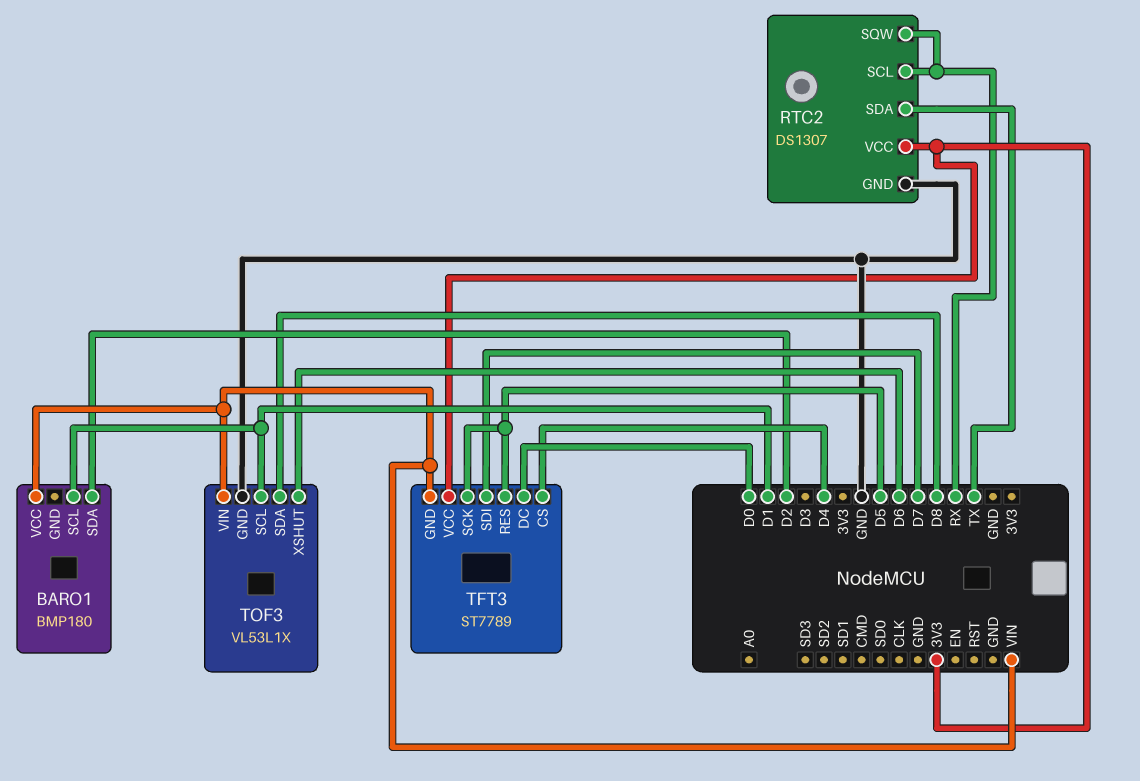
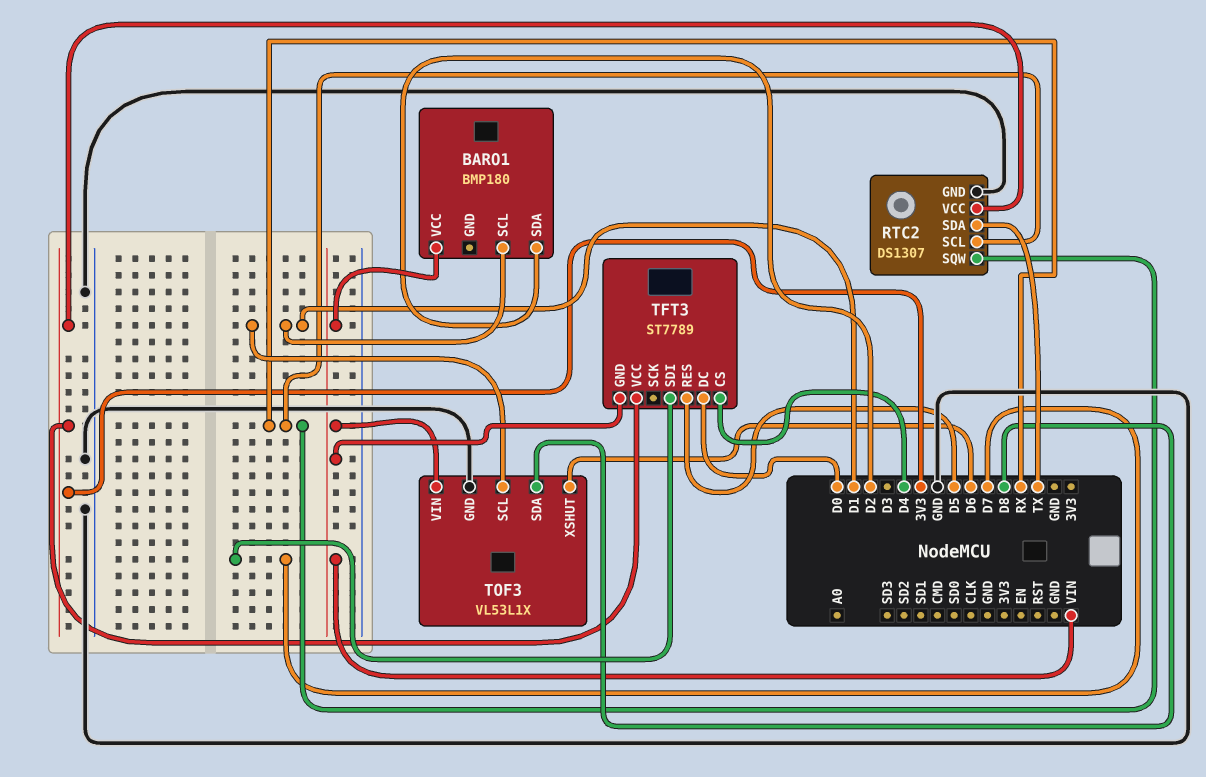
TFT3 pin SCK: D5 -> none

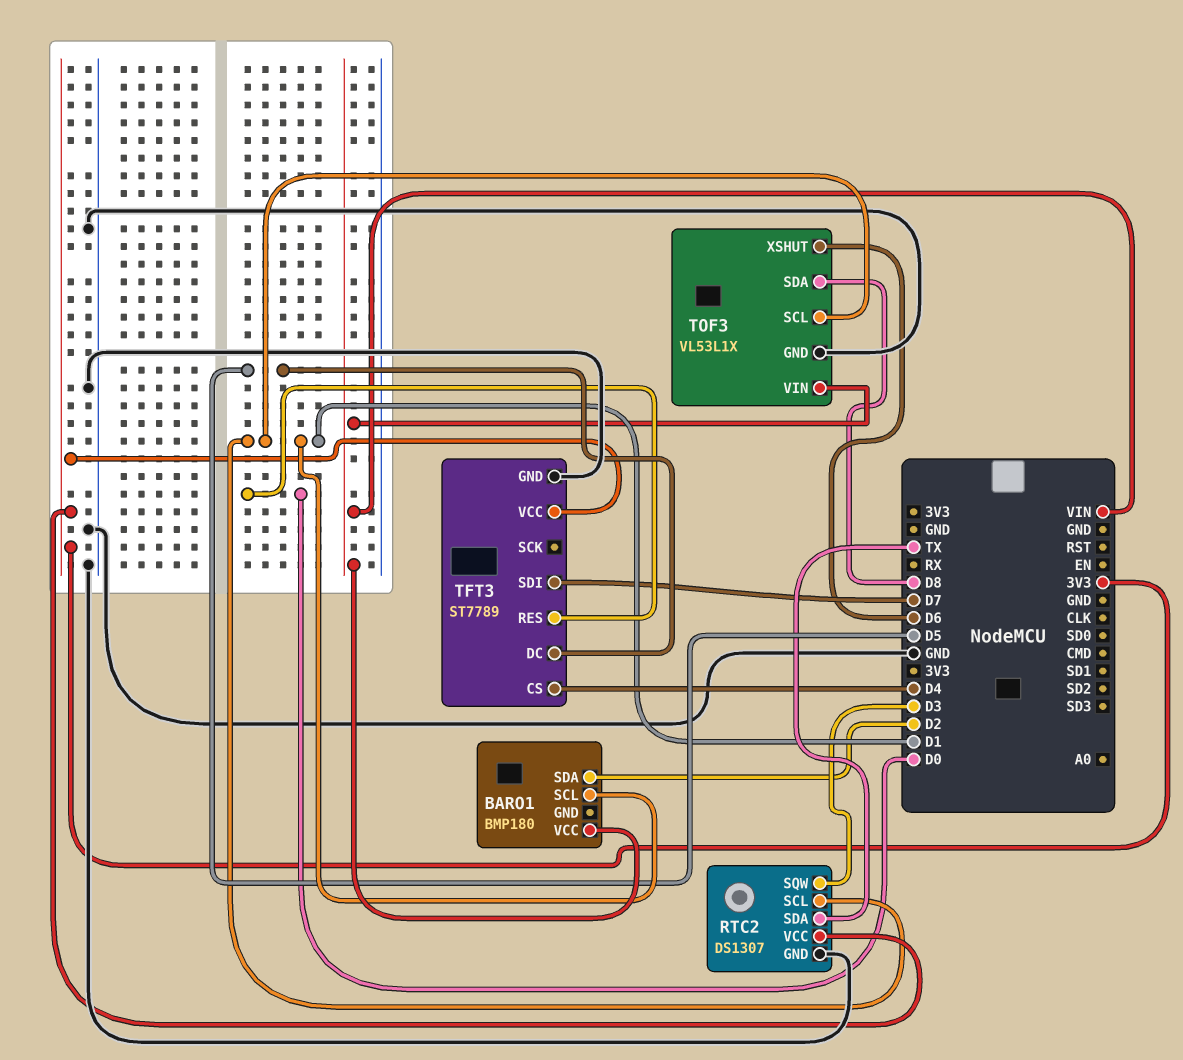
RTC2 pin SCL: RX -> D1
RTC2 pin SQW: RX -> D3
TFT3 pin DC: D0 -> D5
TFT3 pin GND: VIN -> GND
TFT3 pin RES: D5 -> D0

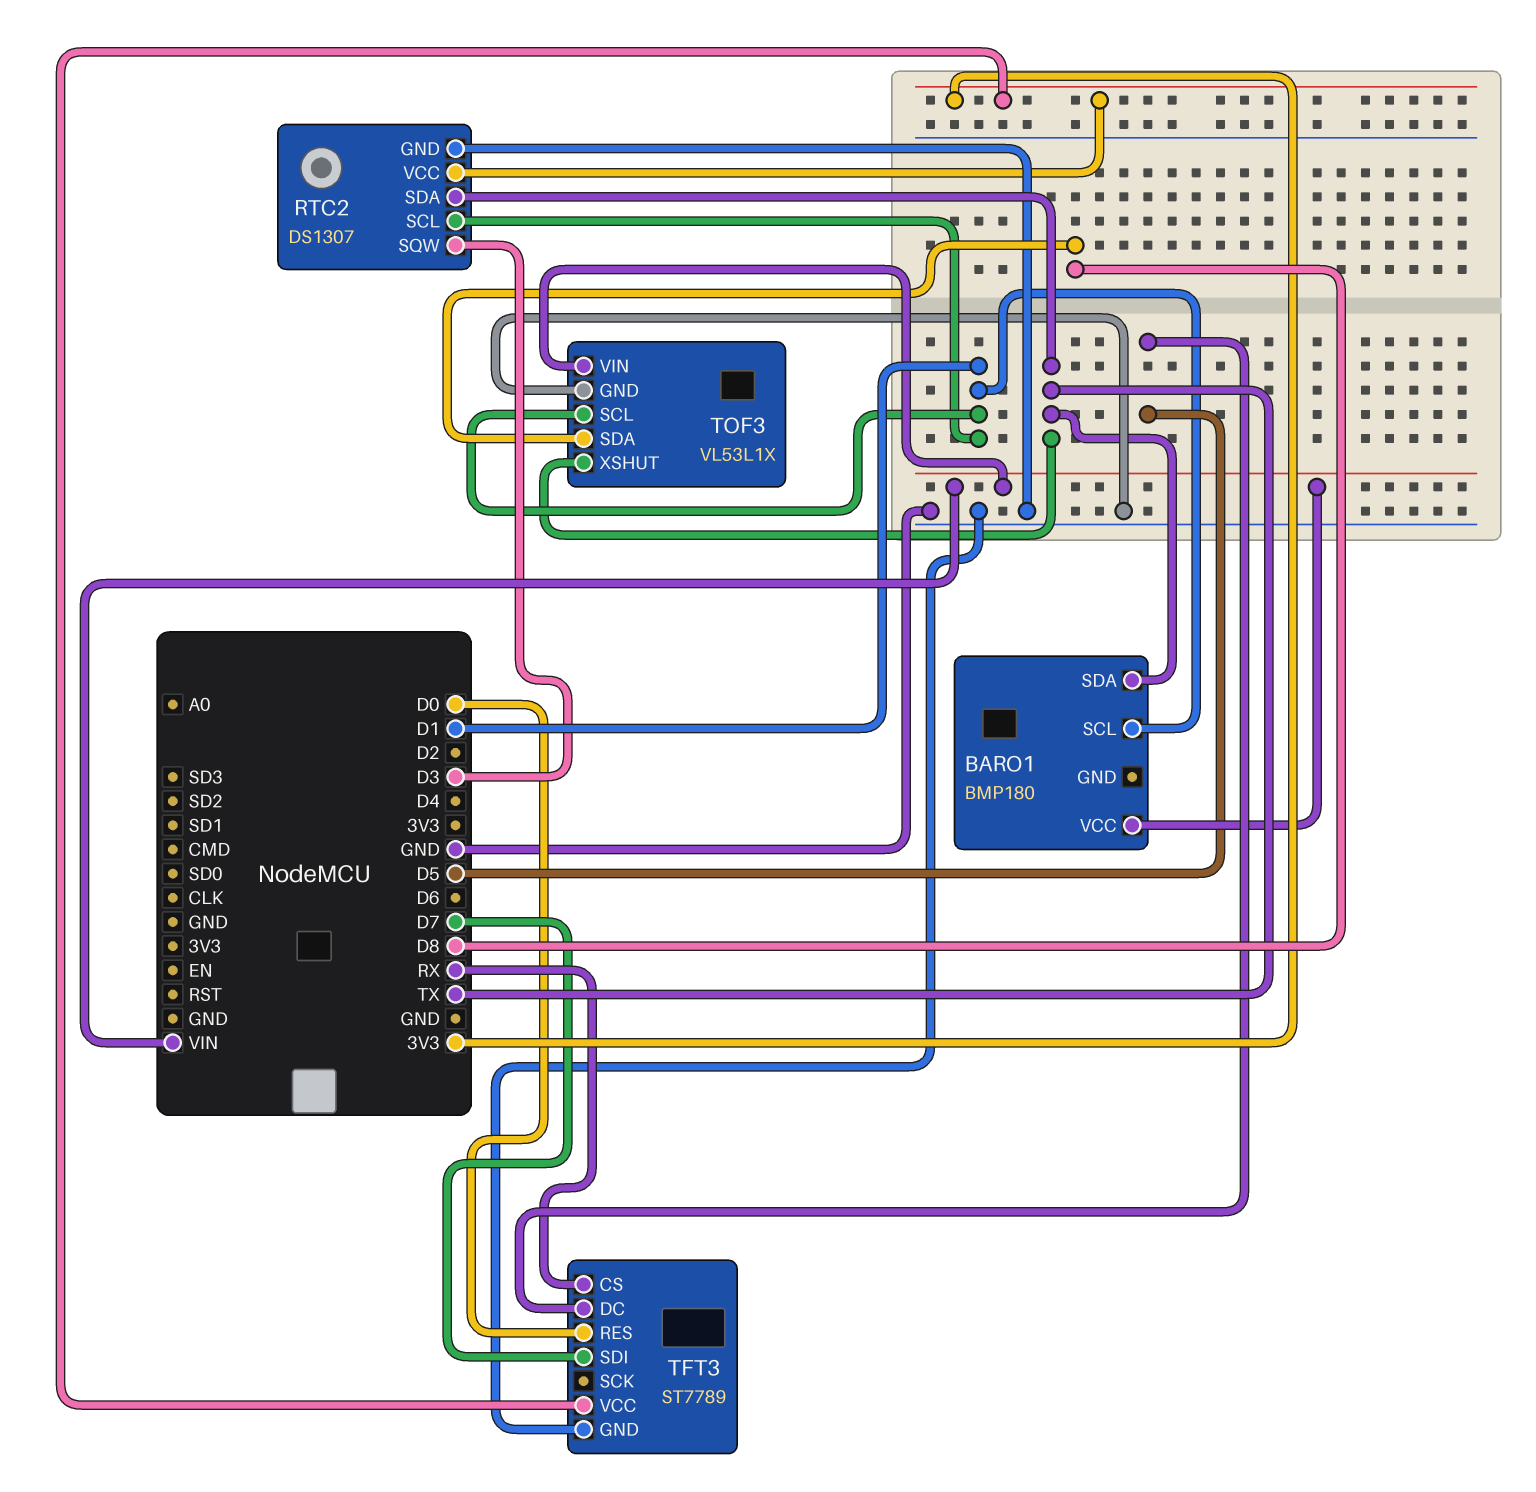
BARO1 pin SDA: D2 -> TX
TFT3 pin CS: D4 -> RX
TOF3 pin XSHUT: D6 -> TX

